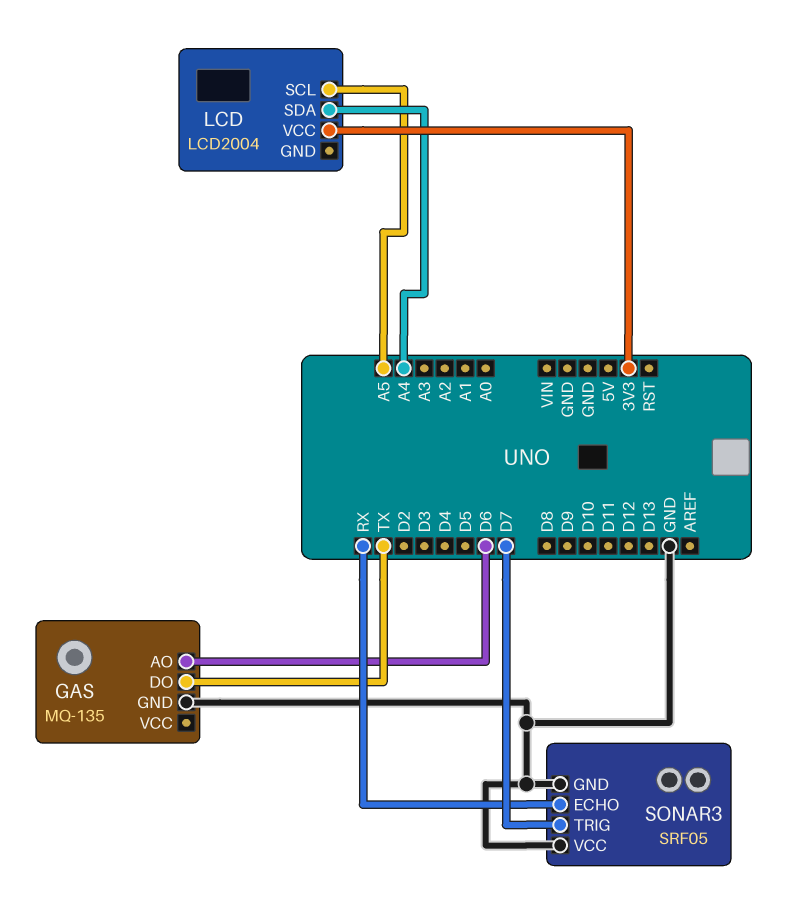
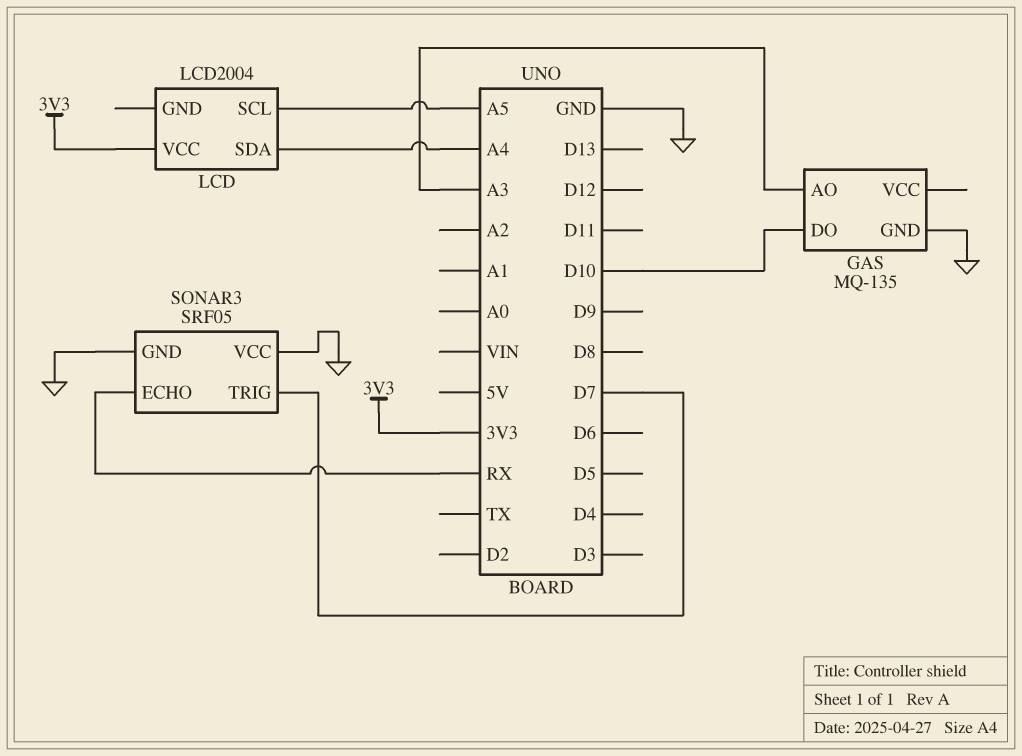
GAS pin AO: D6 -> A3
GAS pin DO: TX -> D10

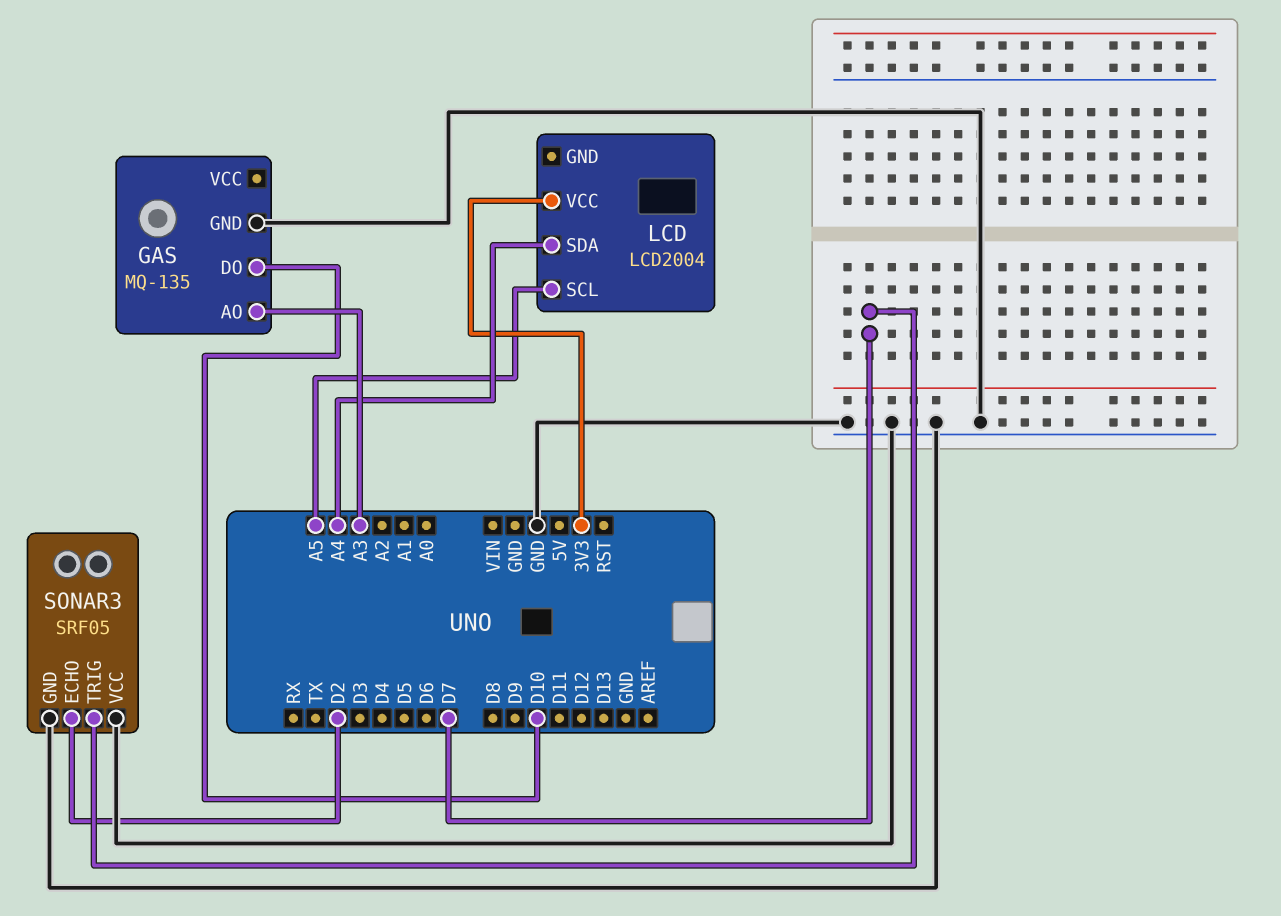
SONAR3 pin ECHO: RX -> D2

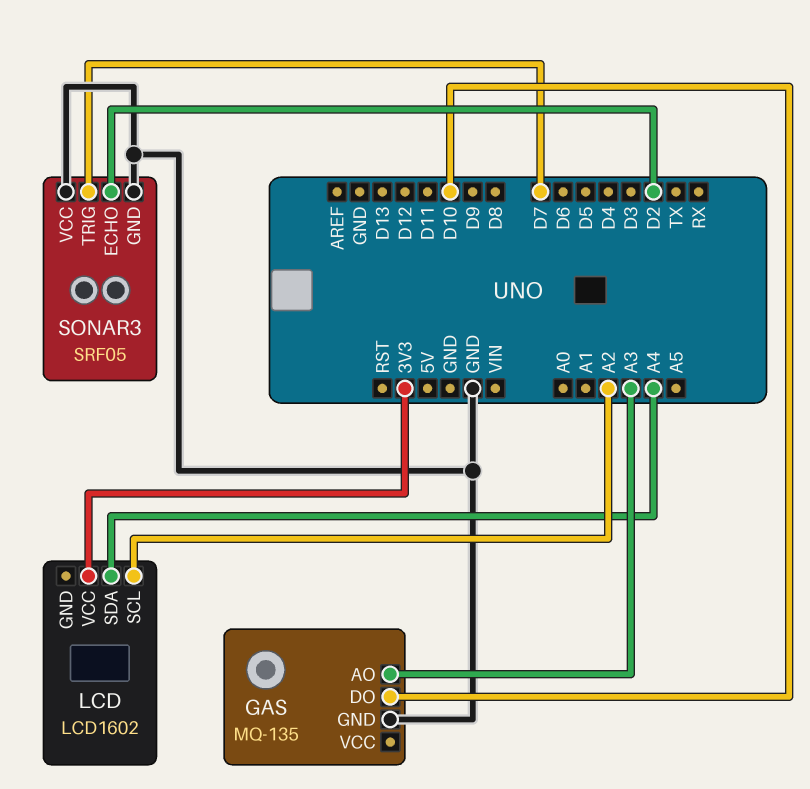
LCD: LCD2004 -> LCD1602
LCD pin SCL: A5 -> A2

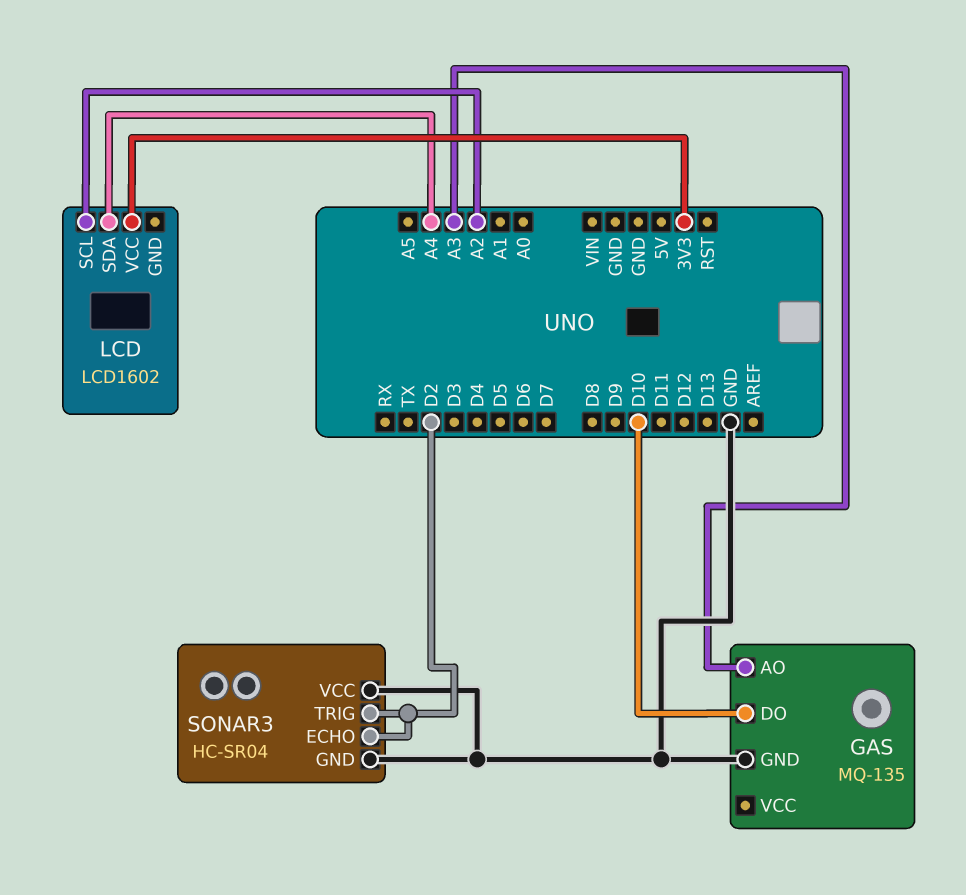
SONAR3: SRF05 -> HC-SR04
SONAR3 pin TRIG: D7 -> D2

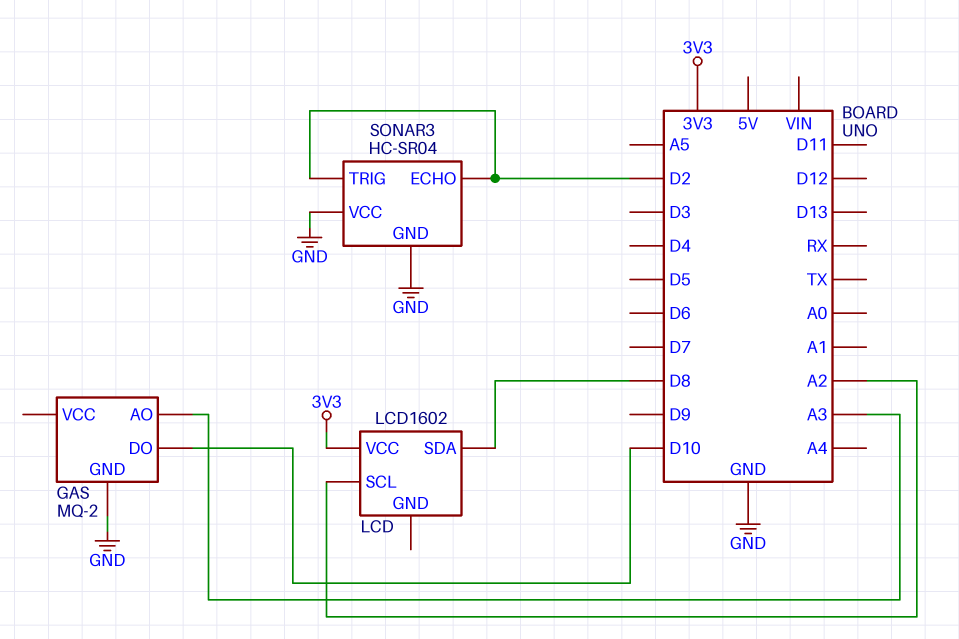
GAS: MQ-135 -> MQ-2
LCD pin SDA: A4 -> D8

